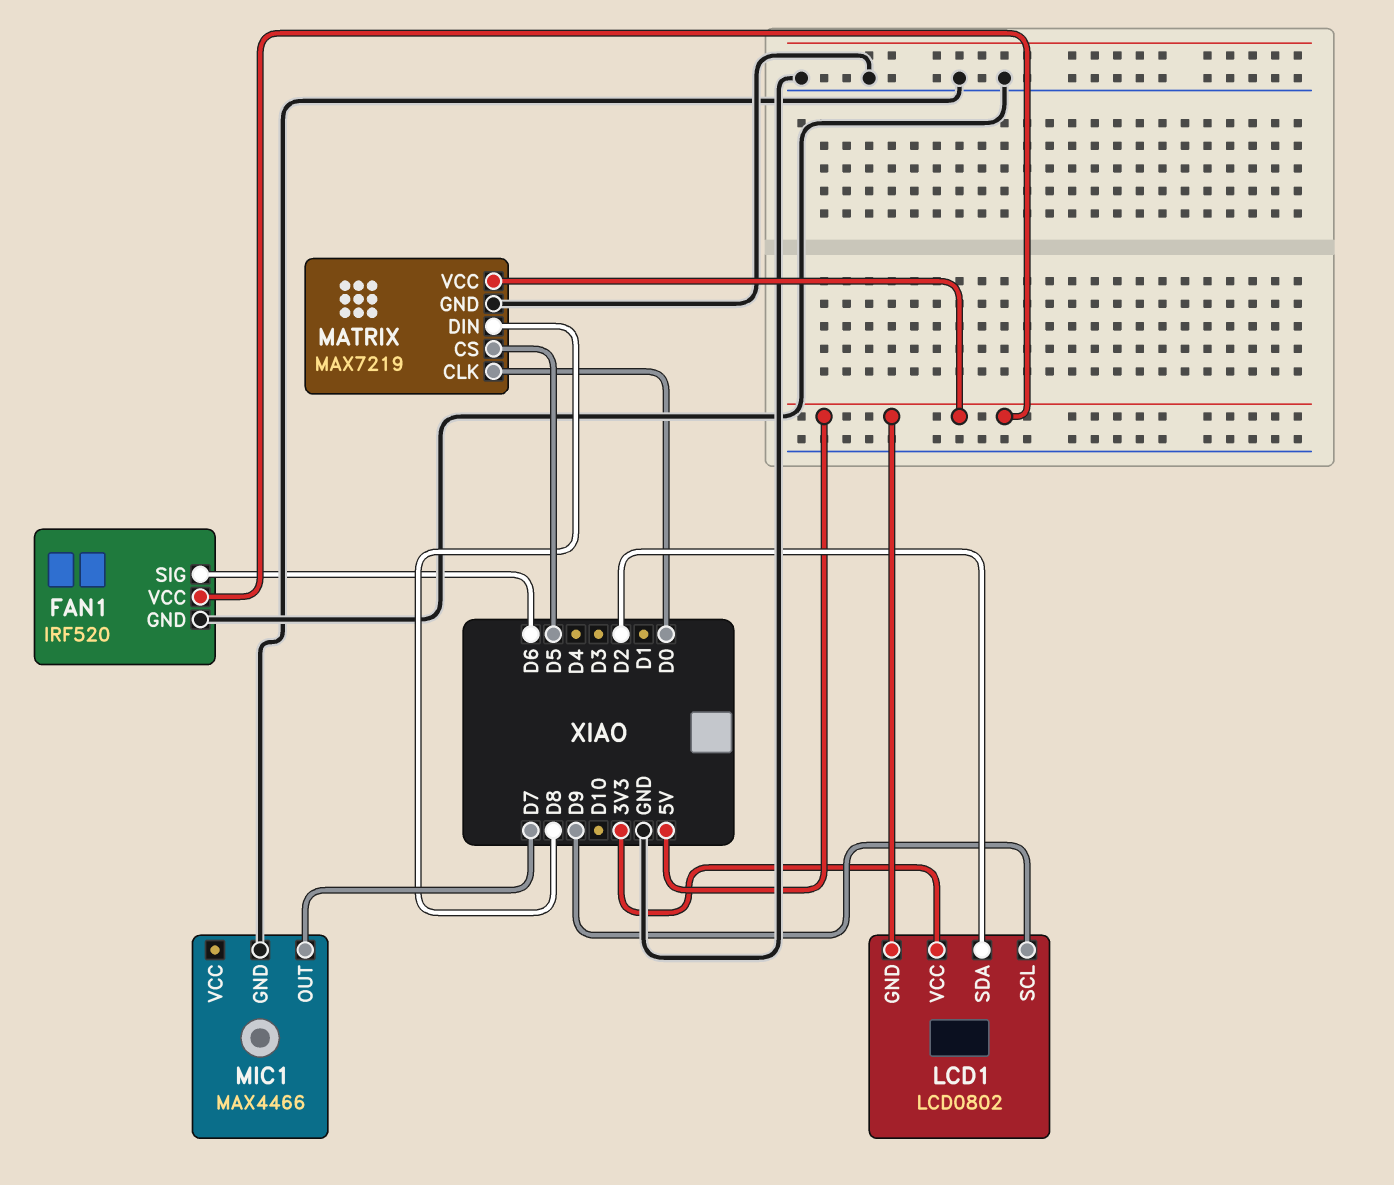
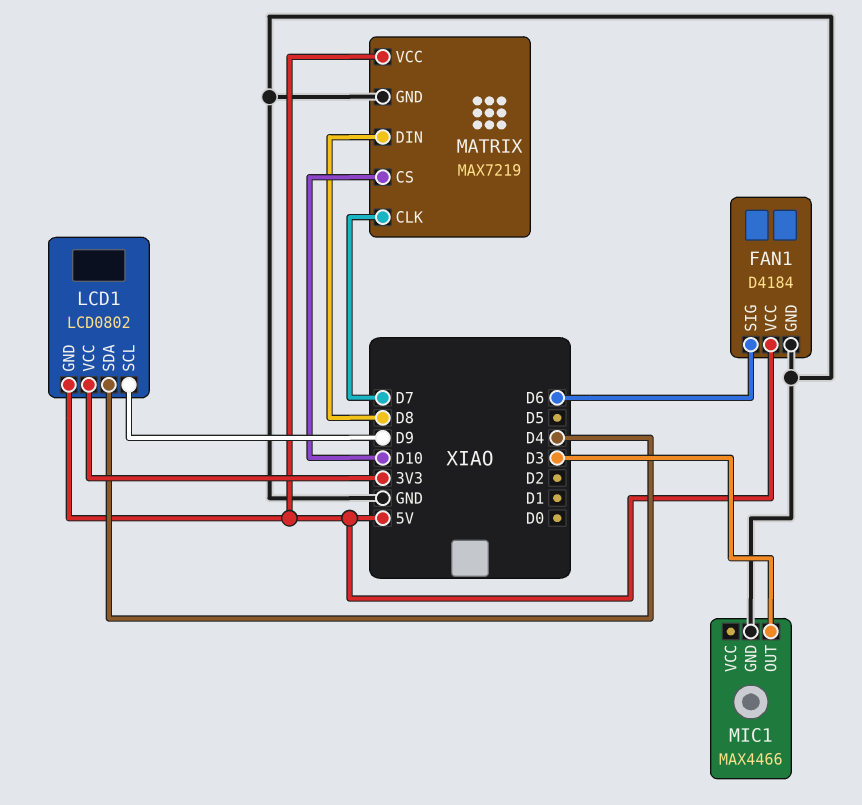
FAN1: IRF520 -> D4184
LCD1 pin SDA: D2 -> D4
MATRIX pin CLK: D0 -> D7
MATRIX pin CS: D5 -> D10
MIC1 pin OUT: D7 -> D3

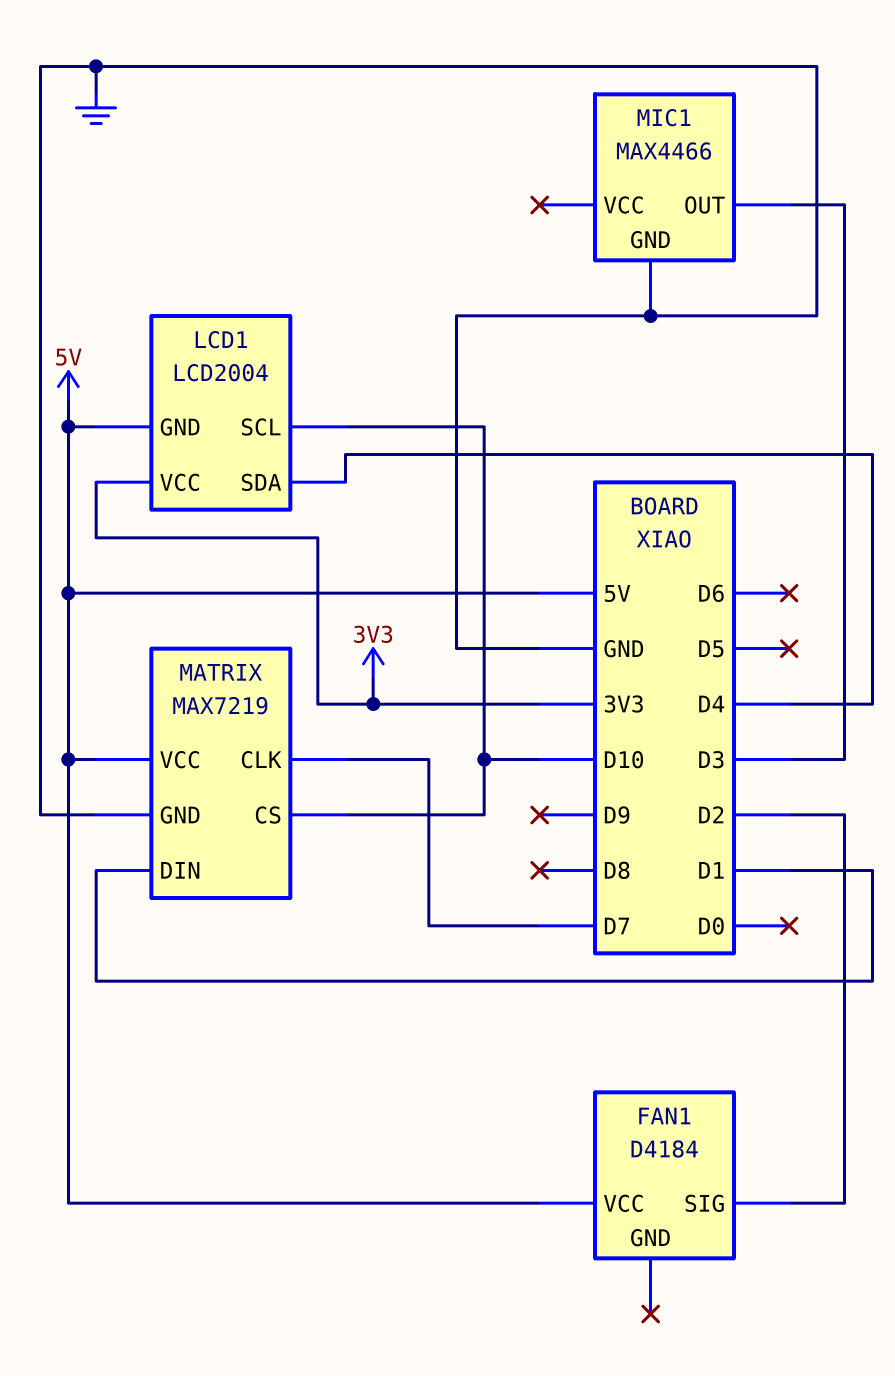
FAN1 pin GND: GND -> none
FAN1 pin SIG: D6 -> D2
LCD1: LCD0802 -> LCD2004
LCD1 pin SCL: D9 -> D10
MATRIX pin DIN: D8 -> D1

